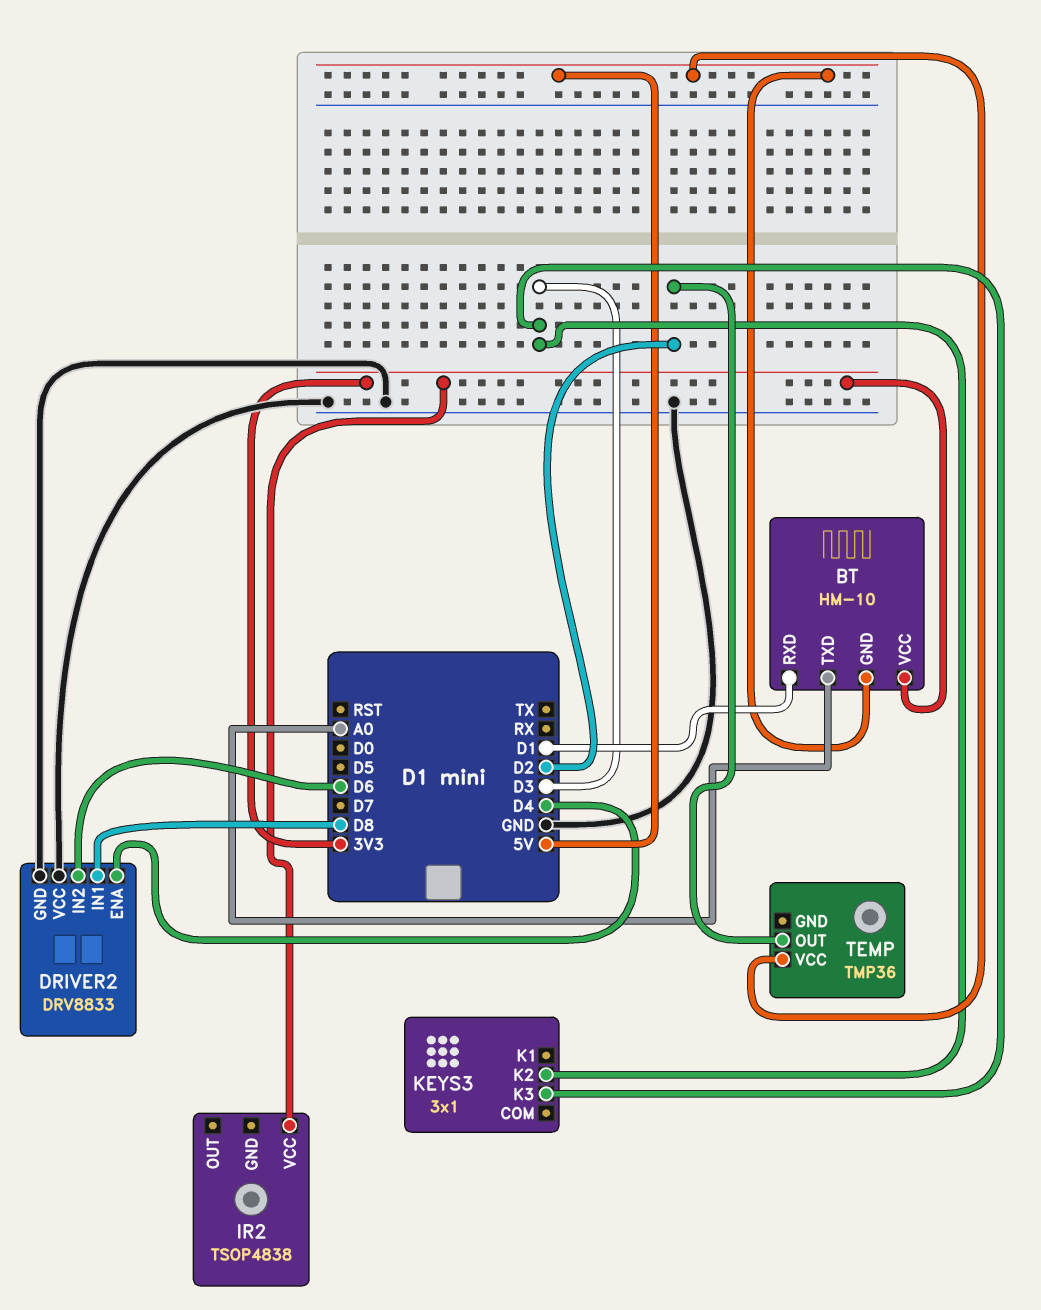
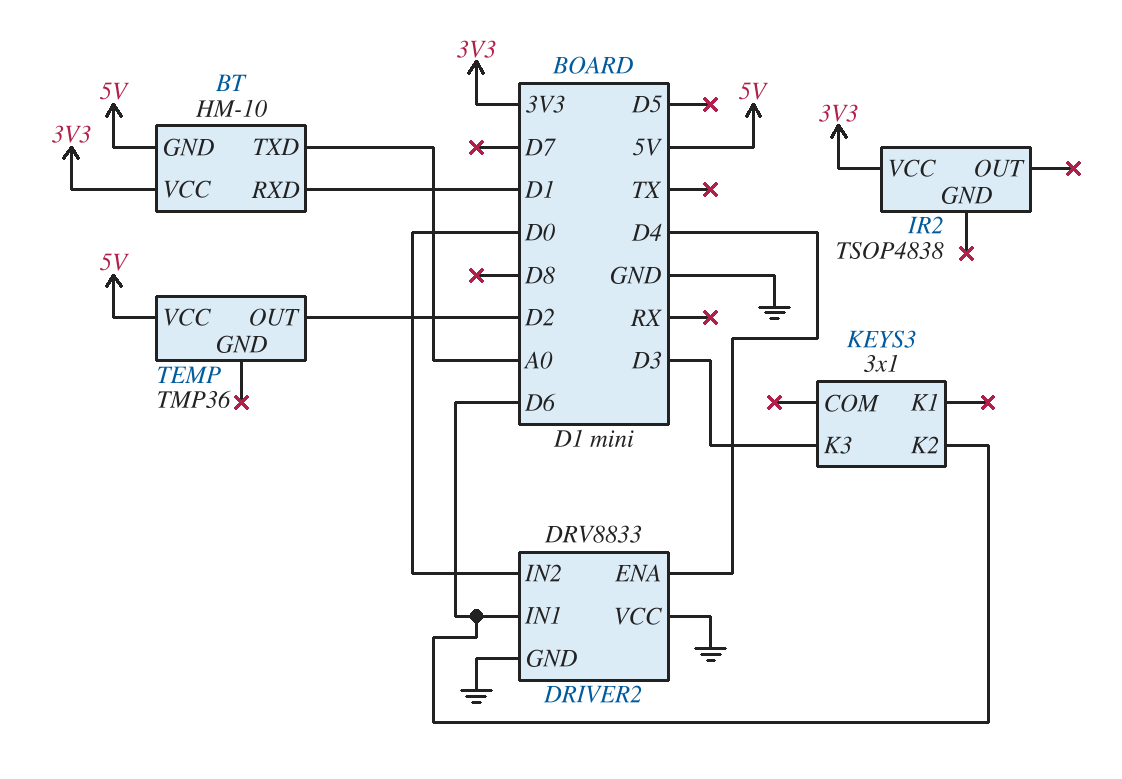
DRIVER2 pin IN1: D8 -> D6
DRIVER2 pin IN2: D6 -> D0
KEYS3 pin K2: D3 -> D6

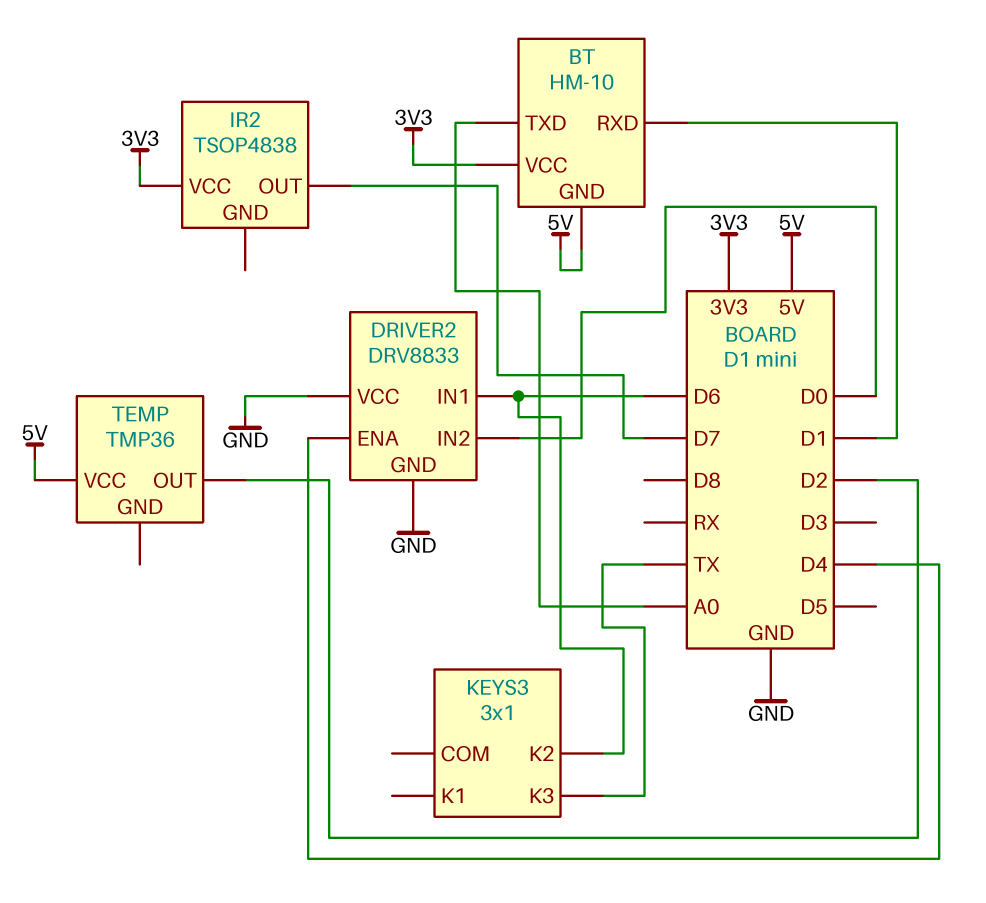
IR2 pin OUT: none -> D7
KEYS3 pin K3: D3 -> TX

